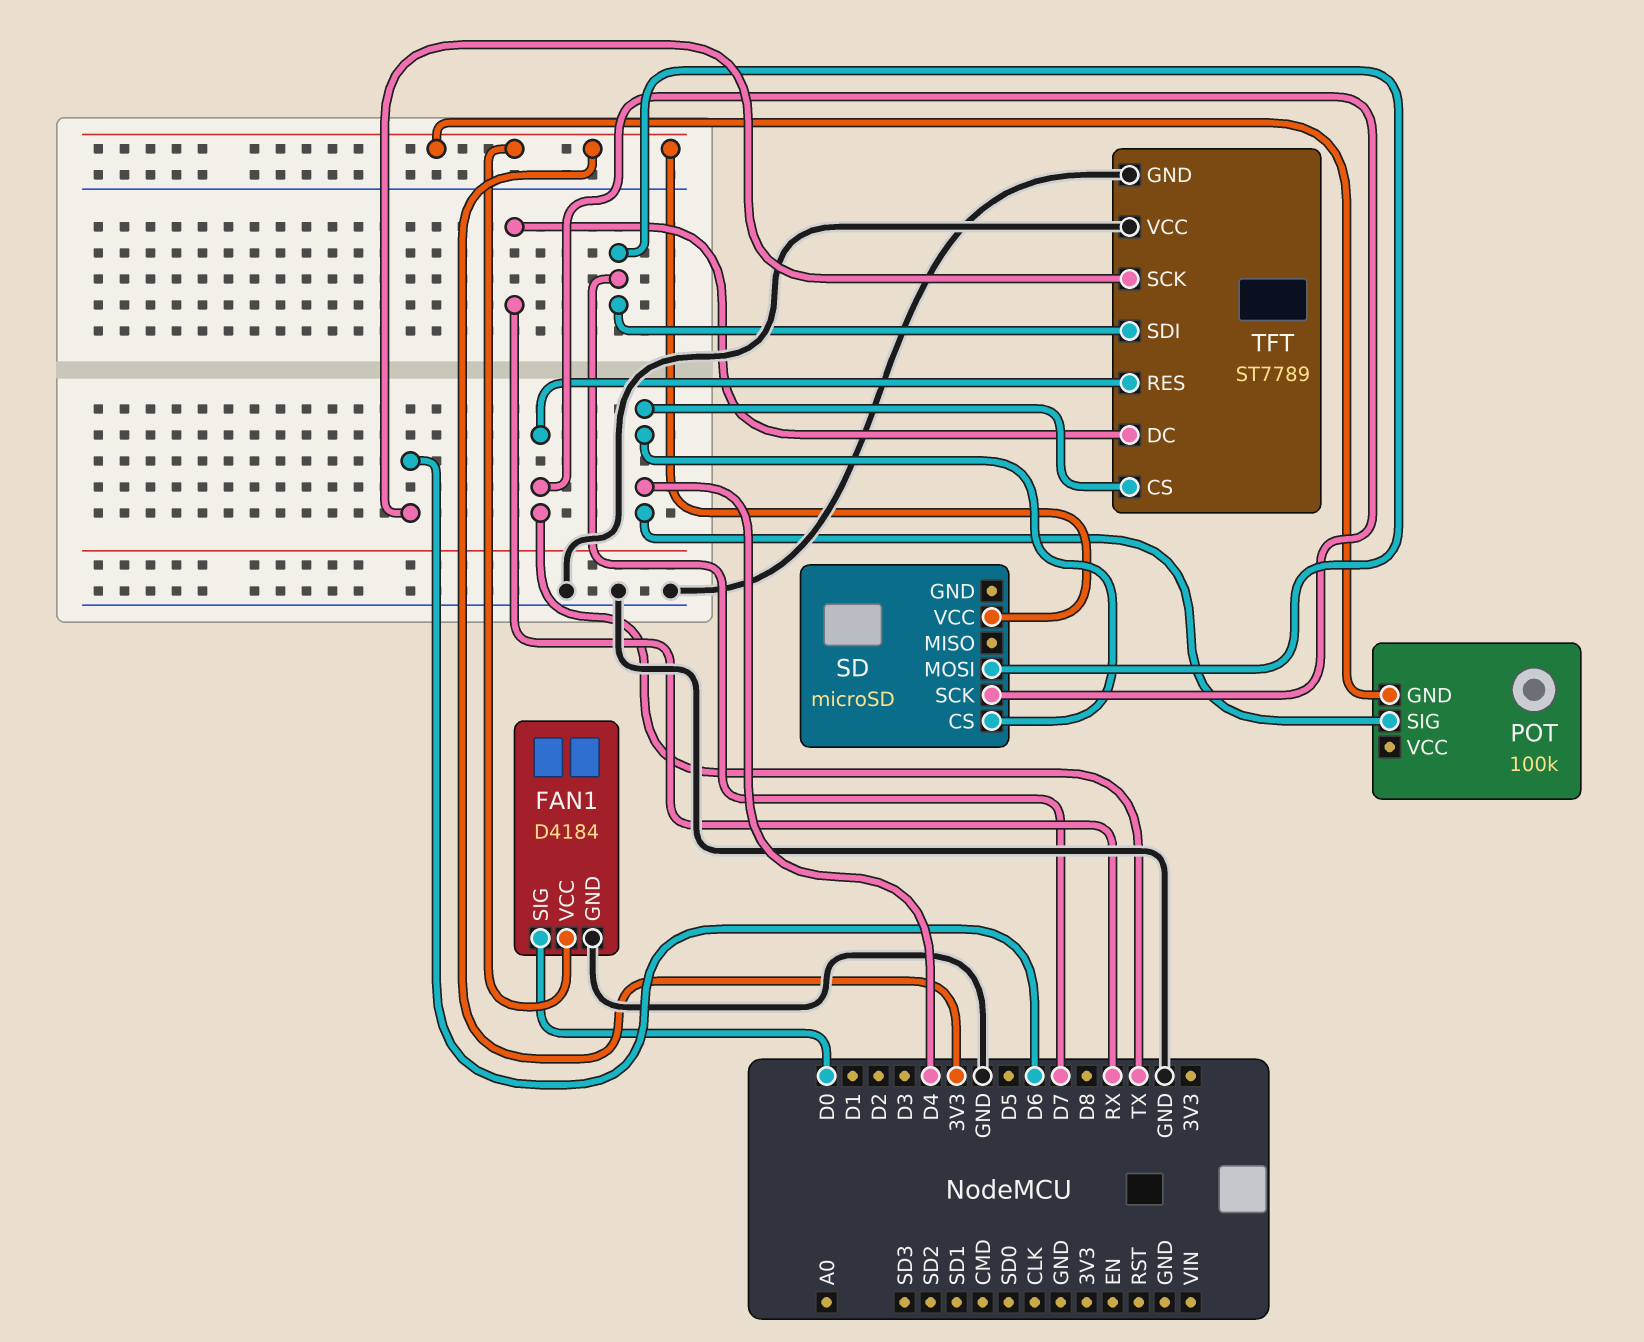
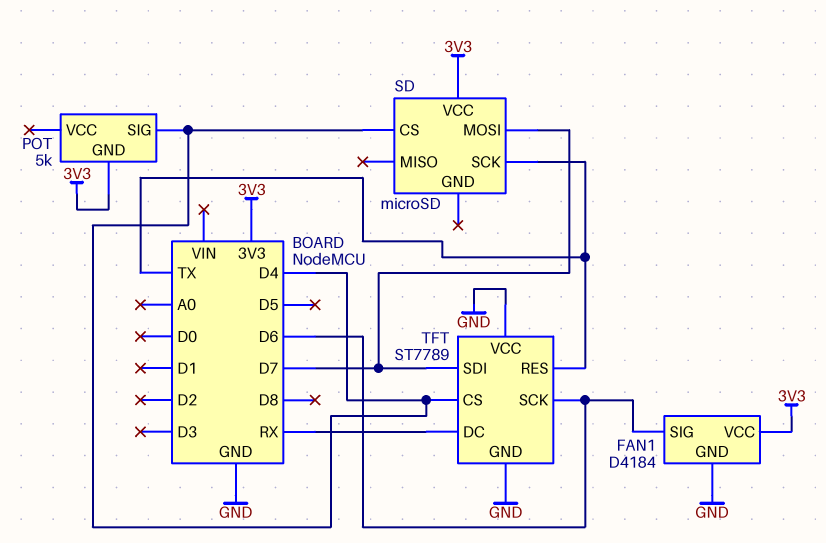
FAN1 pin SIG: D0 -> D6
POT: 100k -> 5k

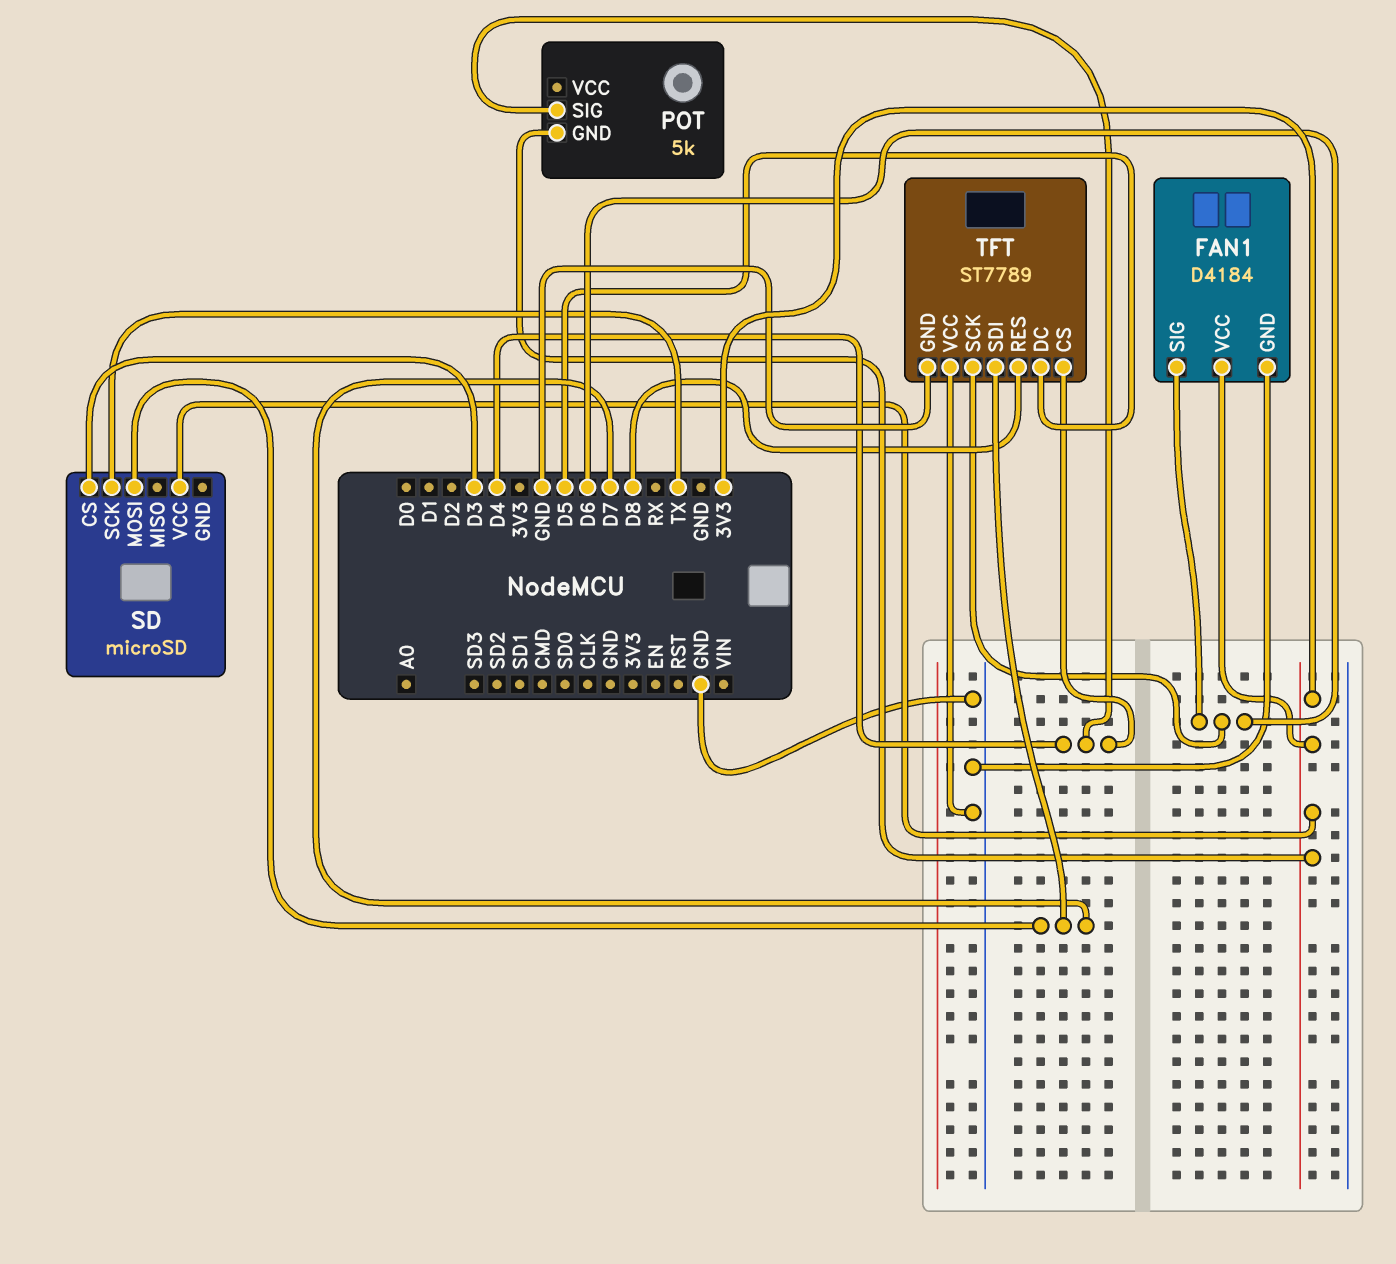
SD pin CS: D4 -> D3
TFT pin DC: RX -> D5
TFT pin RES: TX -> D8

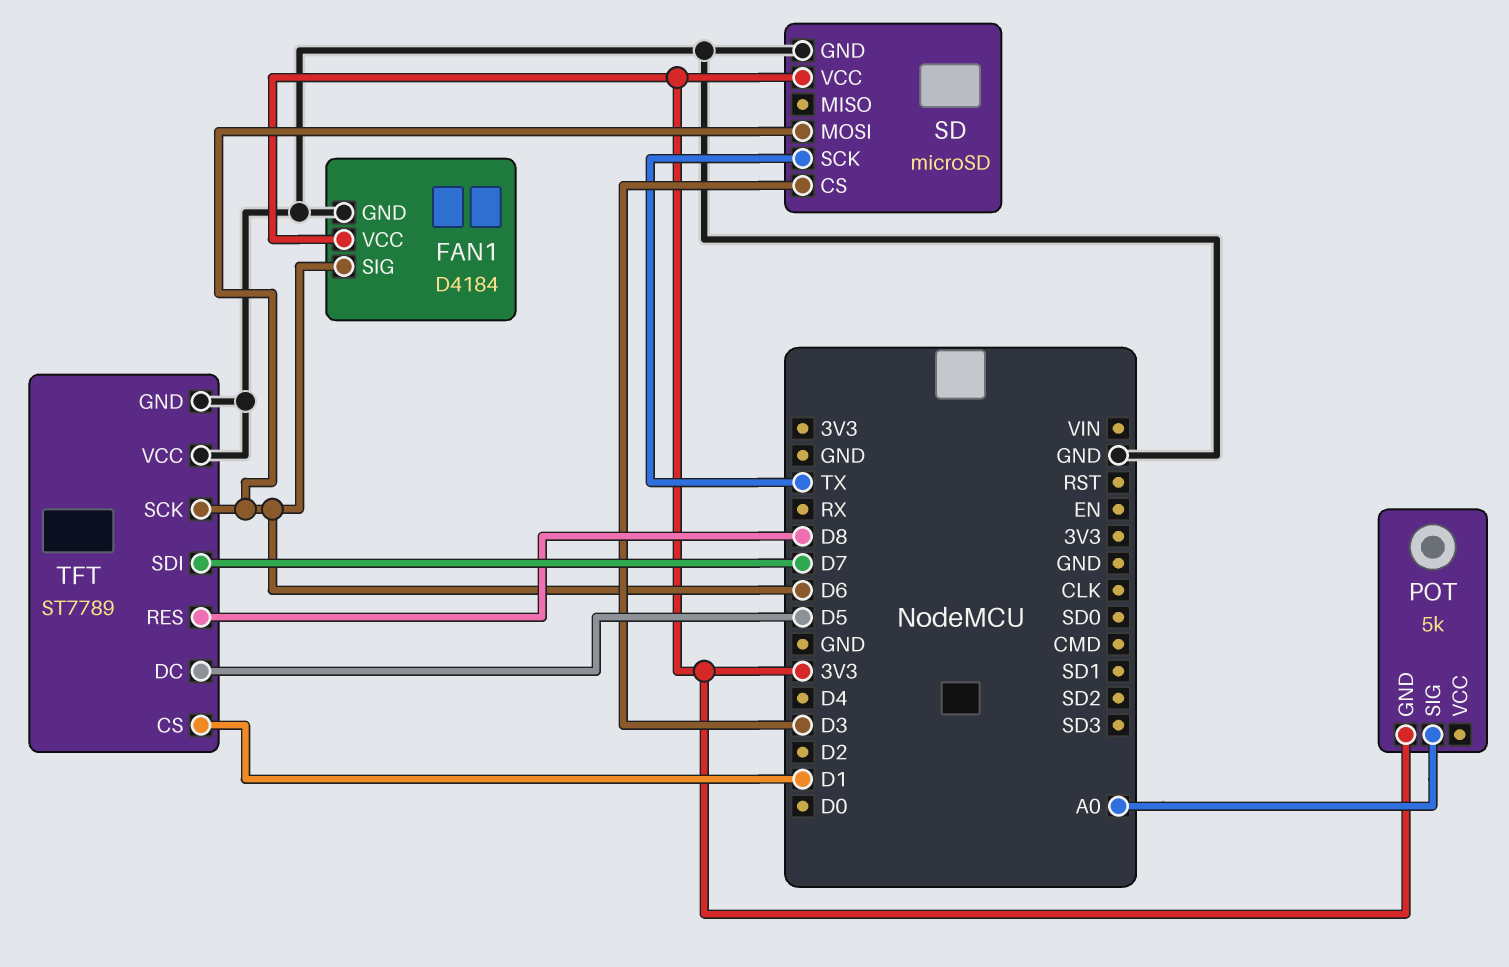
POT pin SIG: D4 -> A0
SD pin GND: none -> GND
SD pin MOSI: D7 -> D6
TFT pin CS: D4 -> D1

